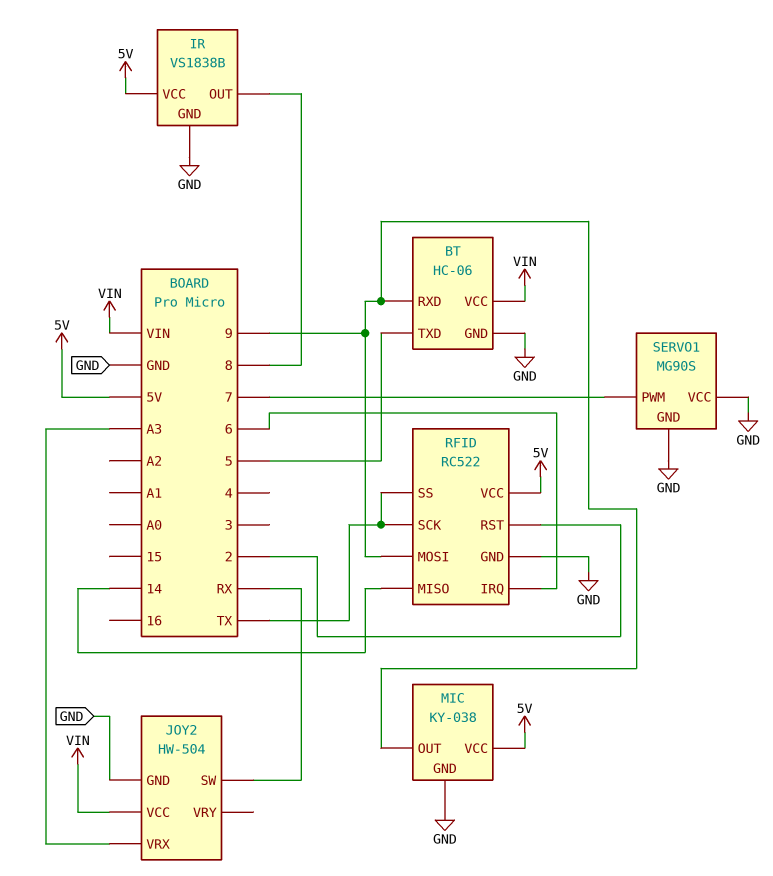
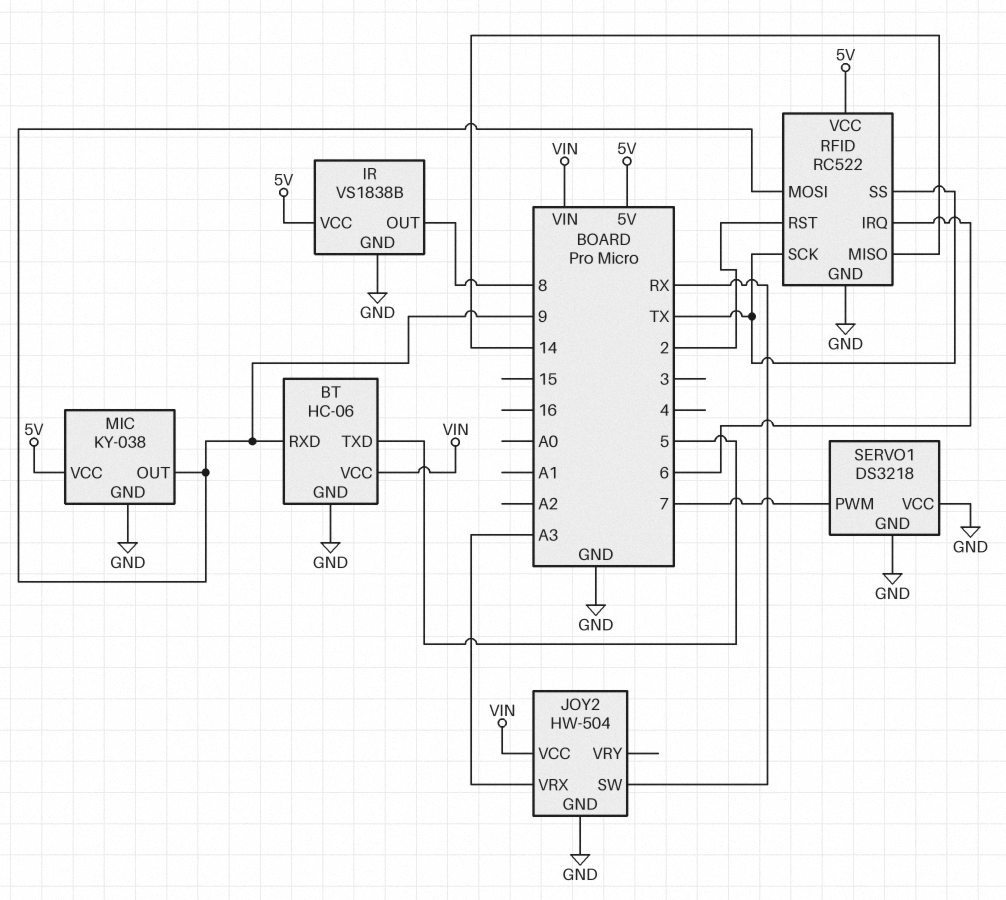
SERVO1: MG90S -> DS3218

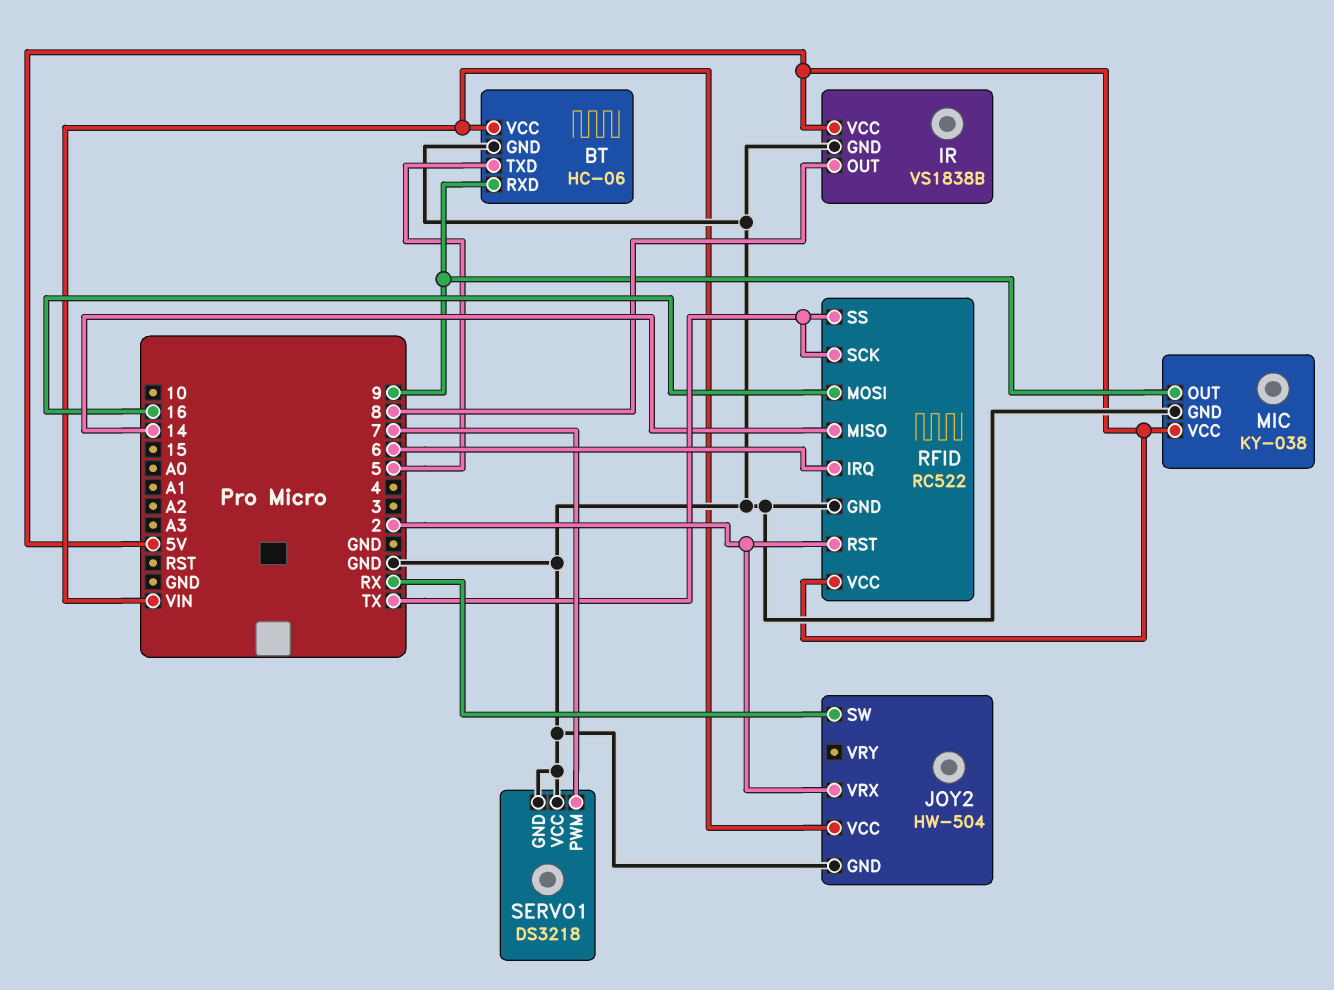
JOY2 pin VRX: A3 -> 2
RFID pin MOSI: 9 -> 16

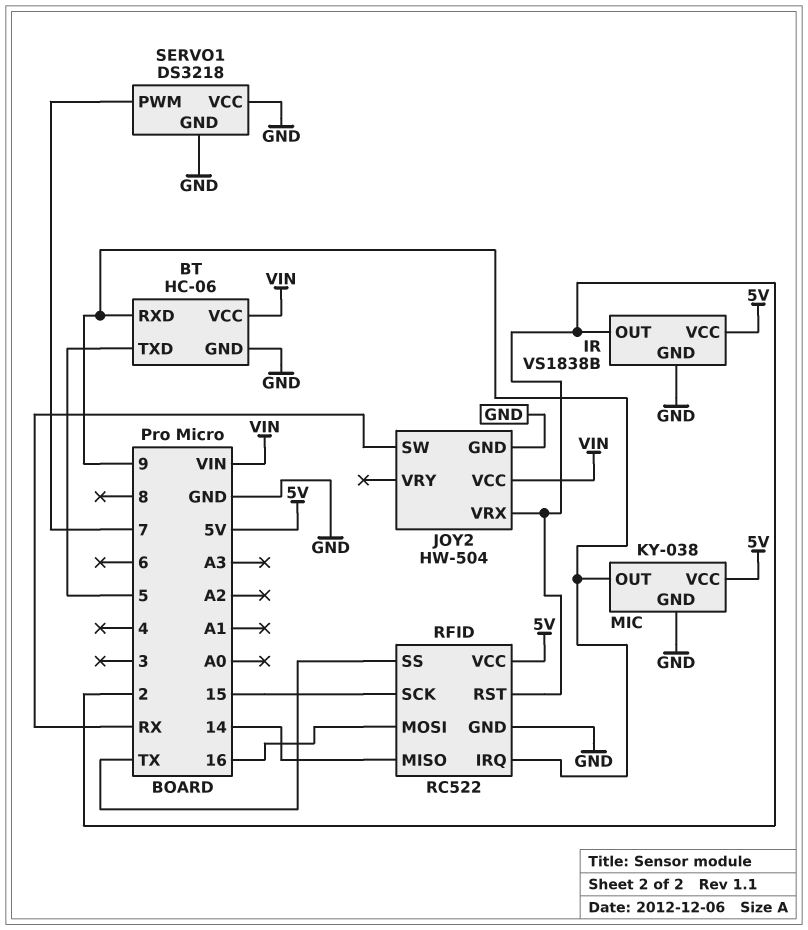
IR pin OUT: 8 -> 2
RFID pin IRQ: 6 -> 9
RFID pin SCK: TX -> 15

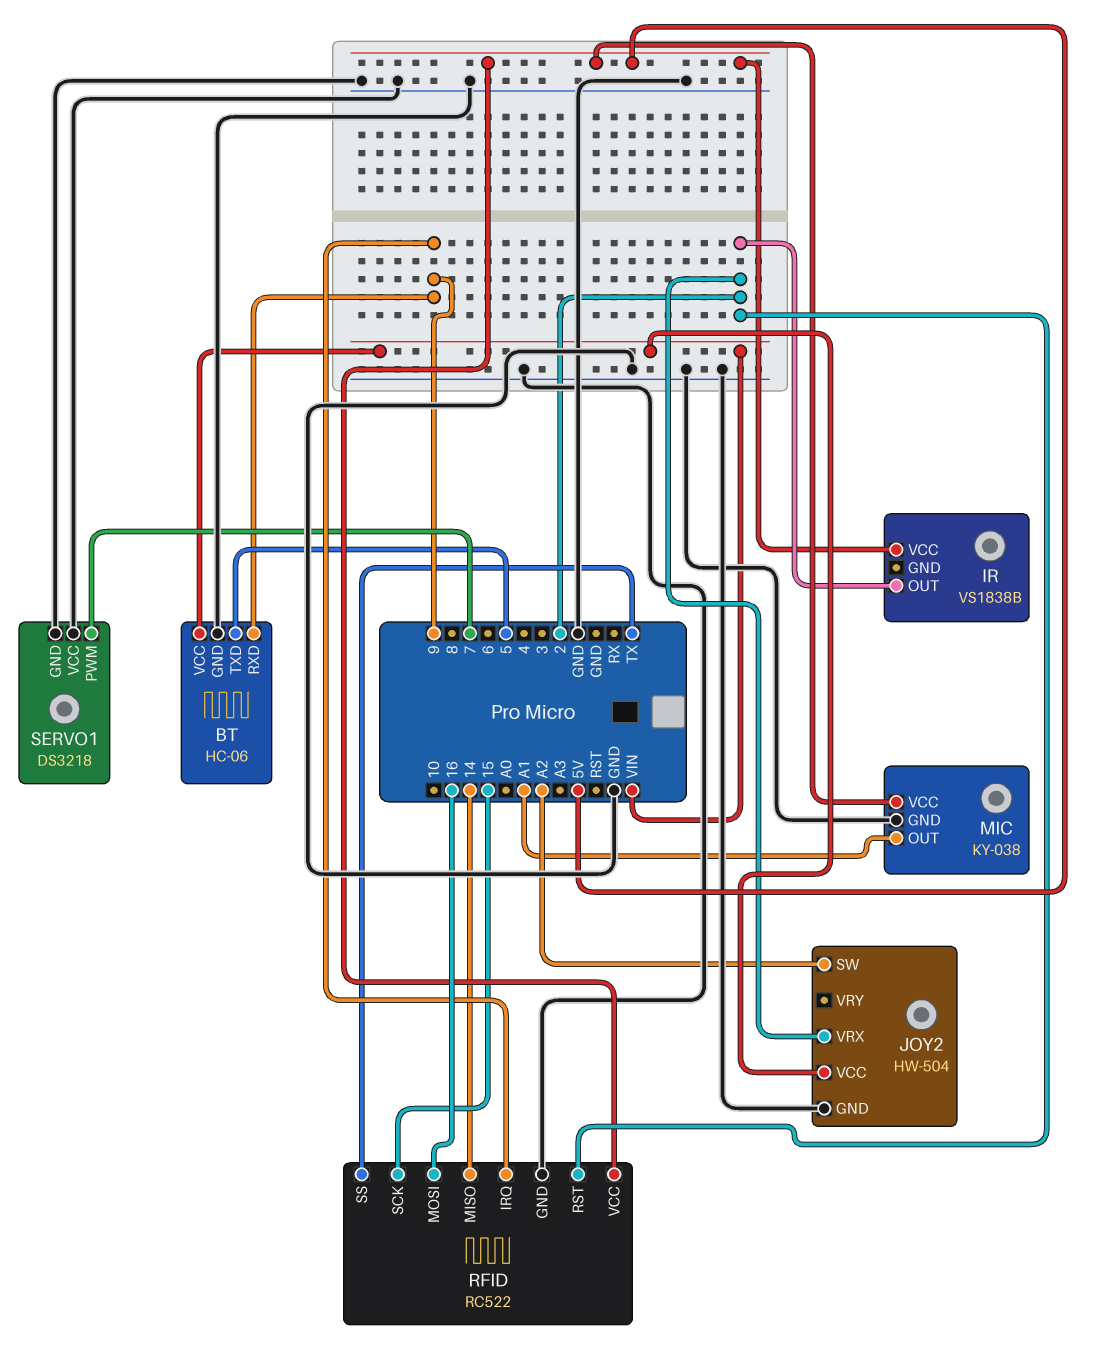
IR pin GND: GND -> none
JOY2 pin SW: RX -> A2
MIC pin OUT: 9 -> A1

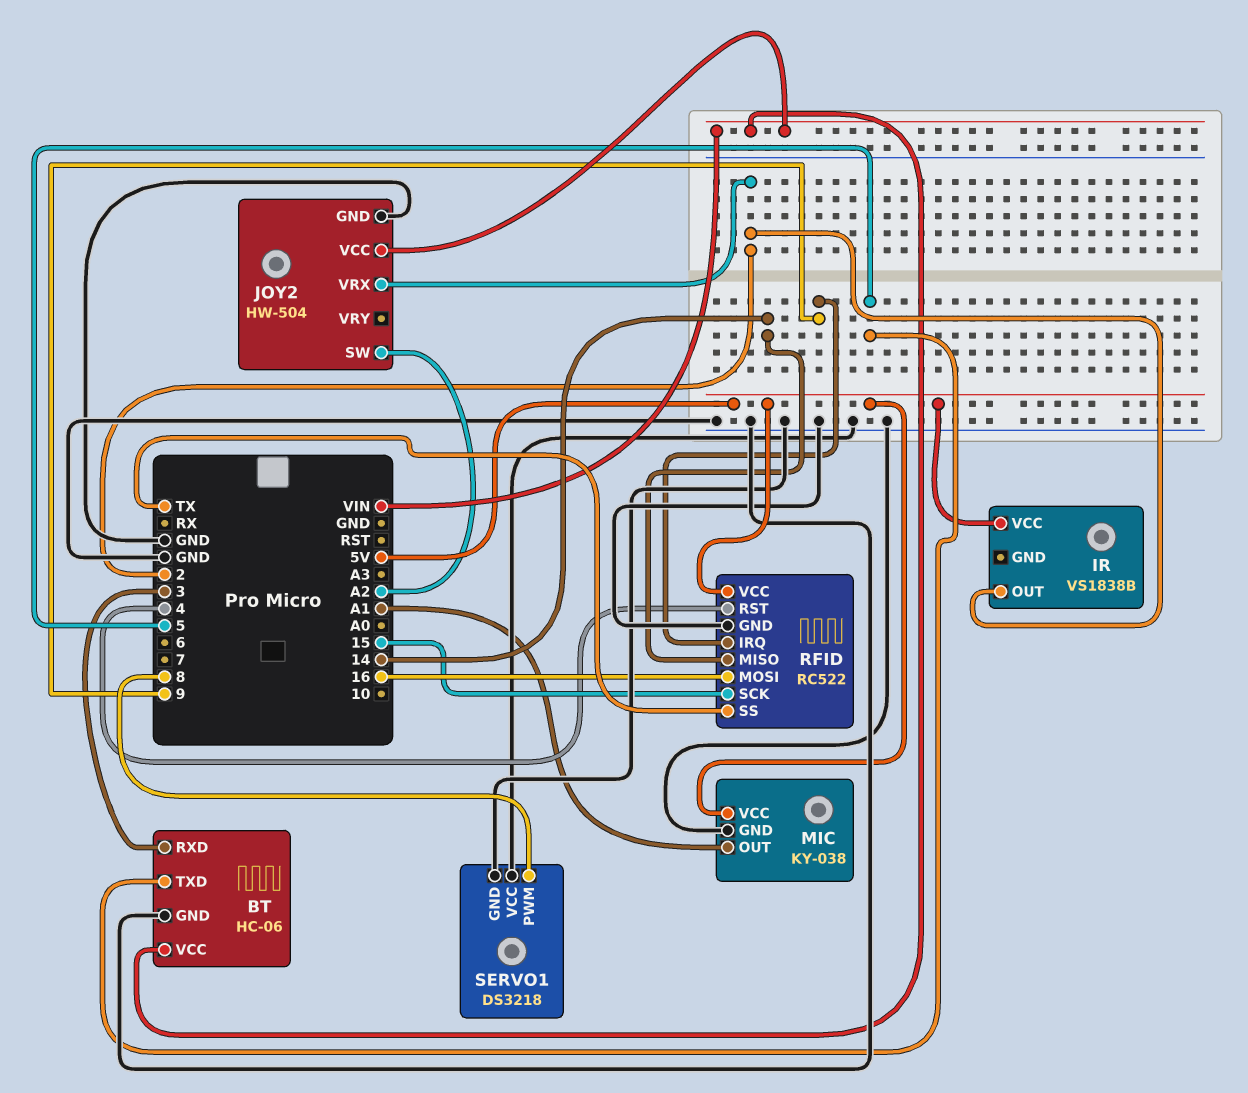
BT pin RXD: 9 -> 3
RFID pin RST: 2 -> 4
SERVO1 pin PWM: 7 -> 8

